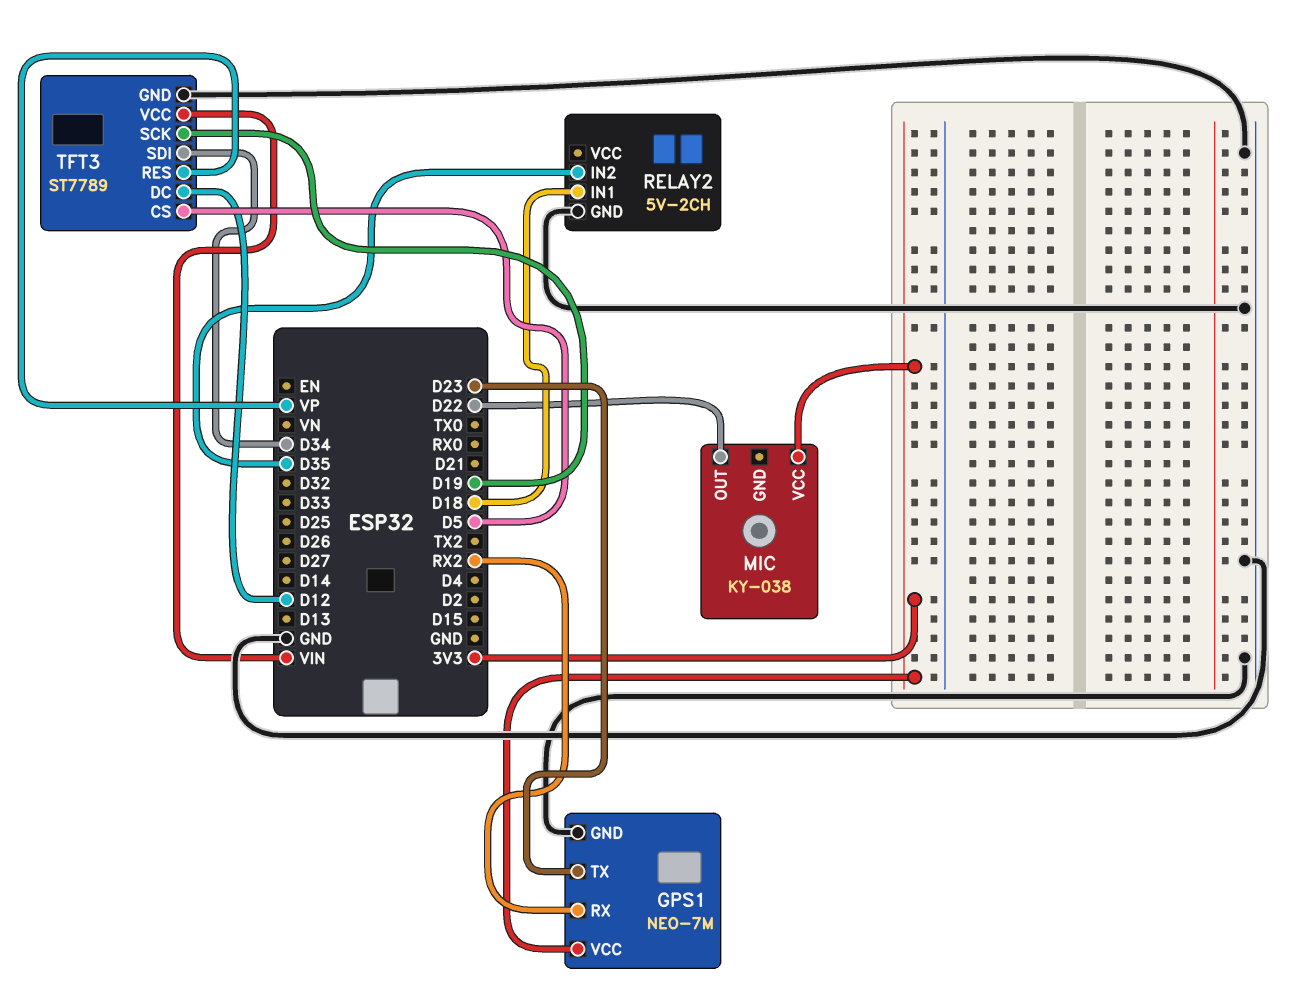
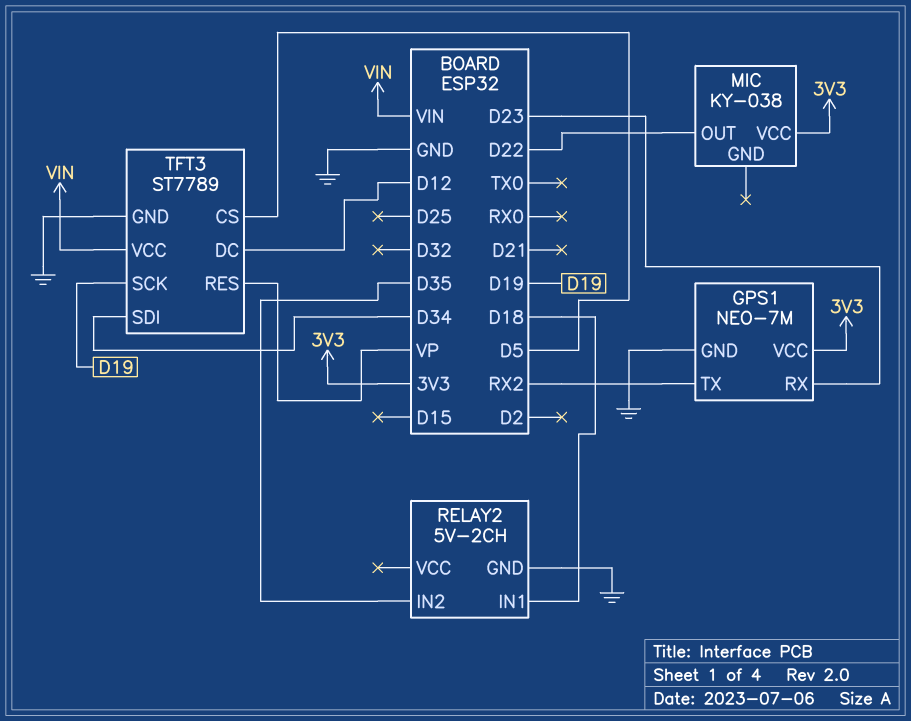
GPS1 pin RX: RX2 -> D23
GPS1 pin TX: D23 -> RX2

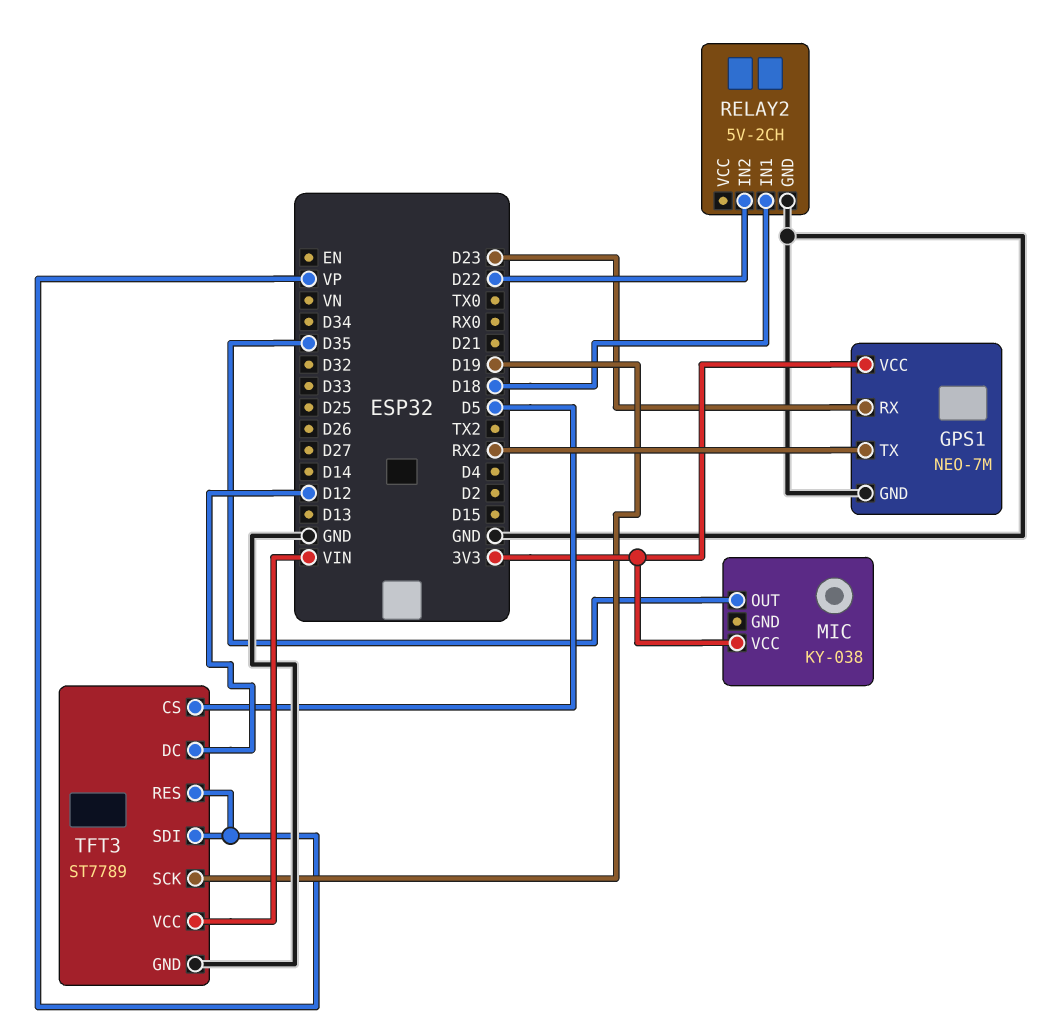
MIC pin OUT: D22 -> D35
RELAY2 pin IN2: D35 -> D22
TFT3 pin SDI: D34 -> VP

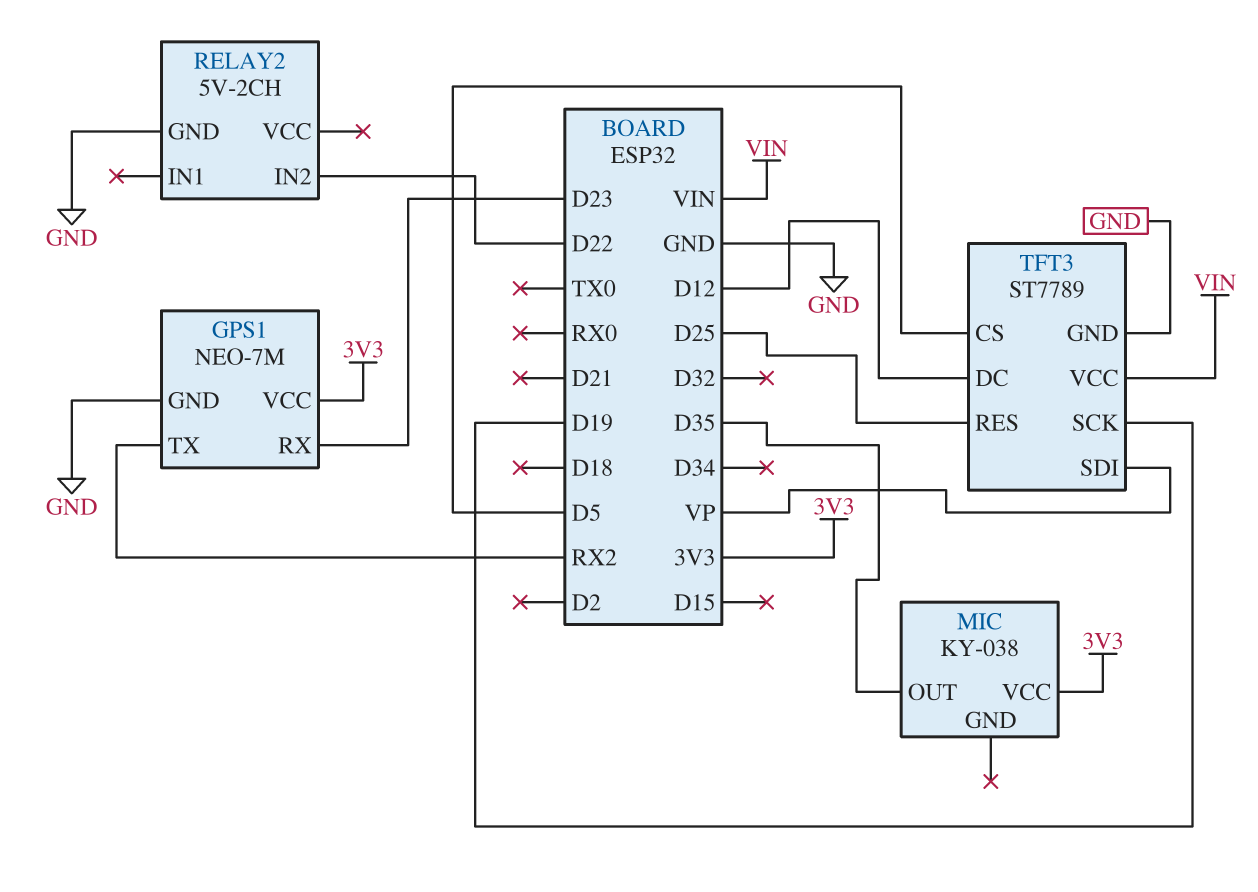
RELAY2 pin IN1: D18 -> none
TFT3 pin RES: VP -> D25

